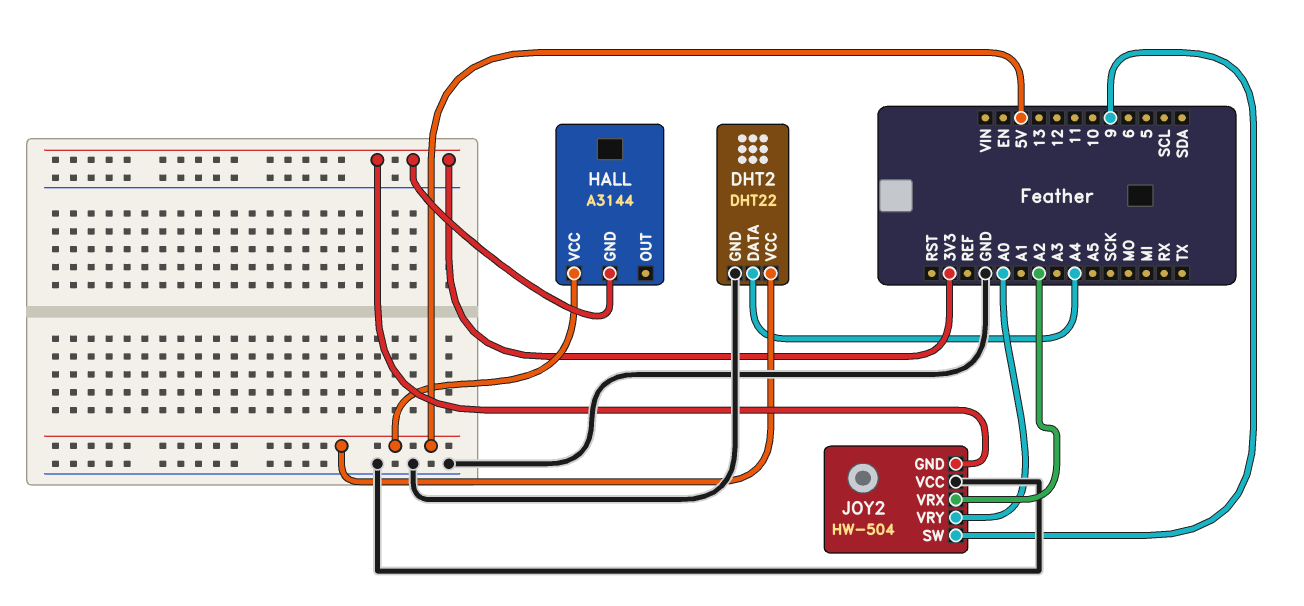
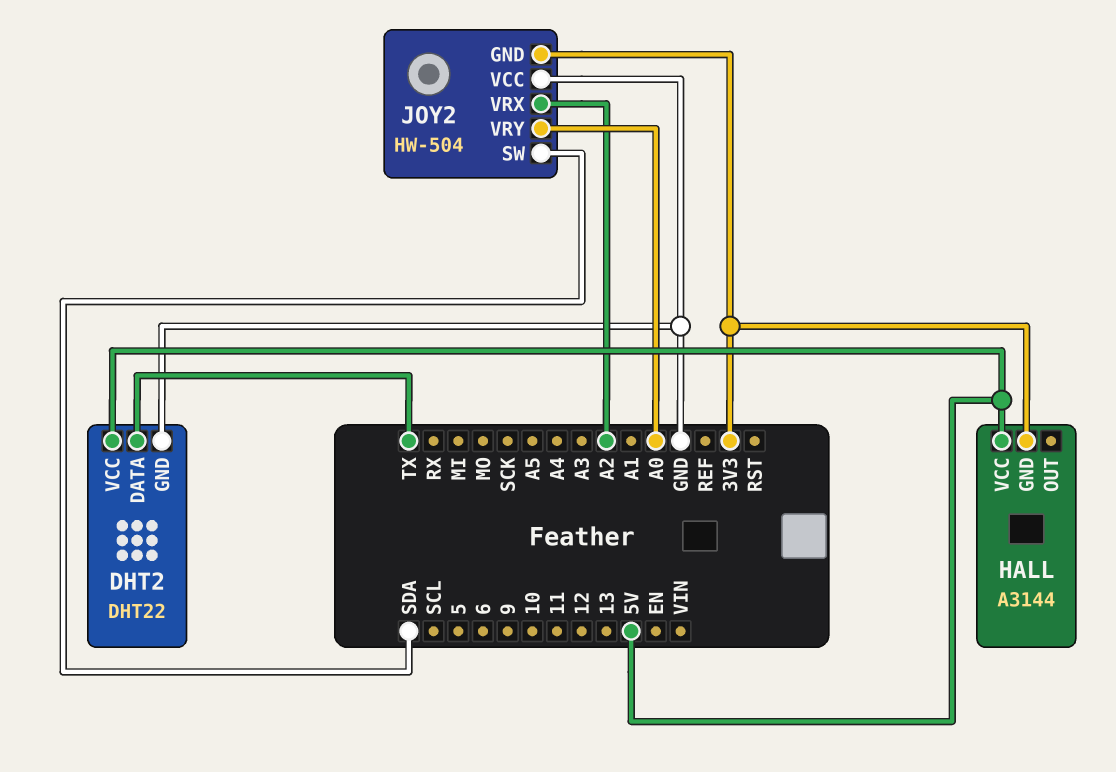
DHT2 pin DATA: A4 -> TX
JOY2 pin SW: 9 -> SDA

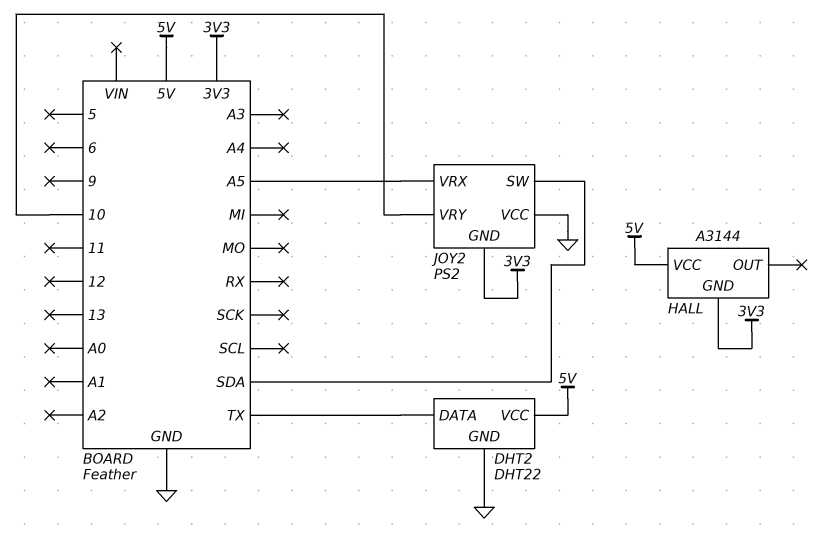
JOY2: HW-504 -> PS2
JOY2 pin VRX: A2 -> A5
JOY2 pin VRY: A0 -> 10

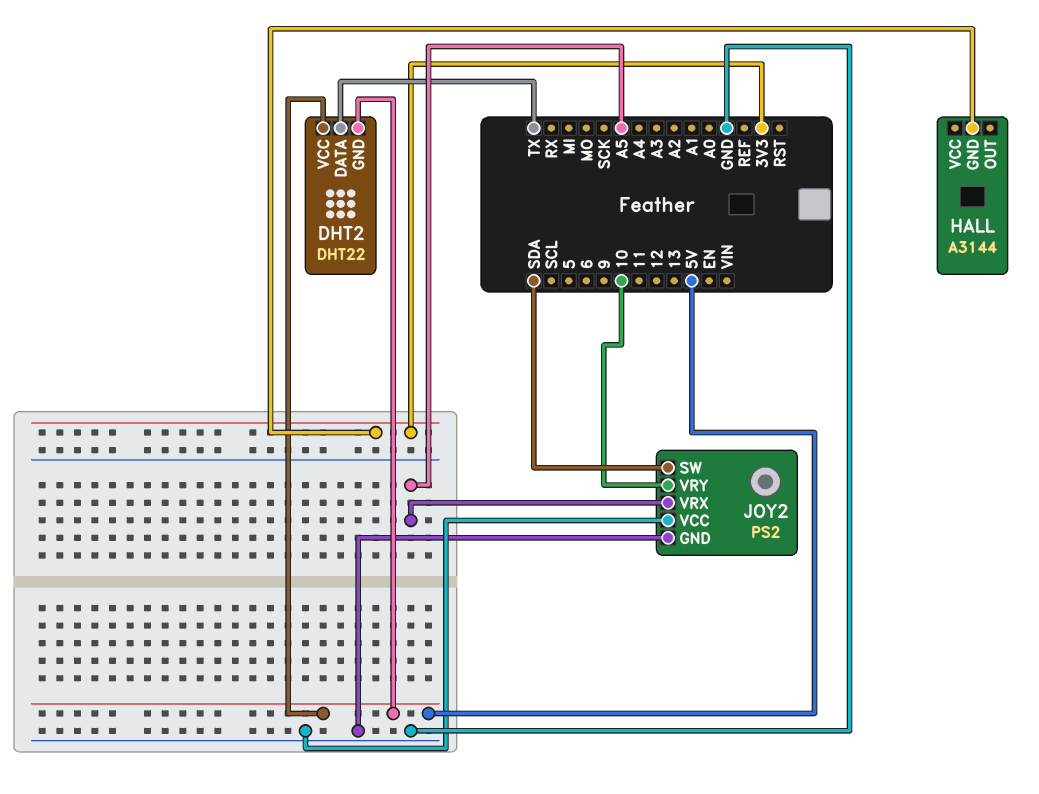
DHT2 pin GND: GND -> 5V
HALL pin VCC: 5V -> none
JOY2 pin GND: 3V3 -> GND

